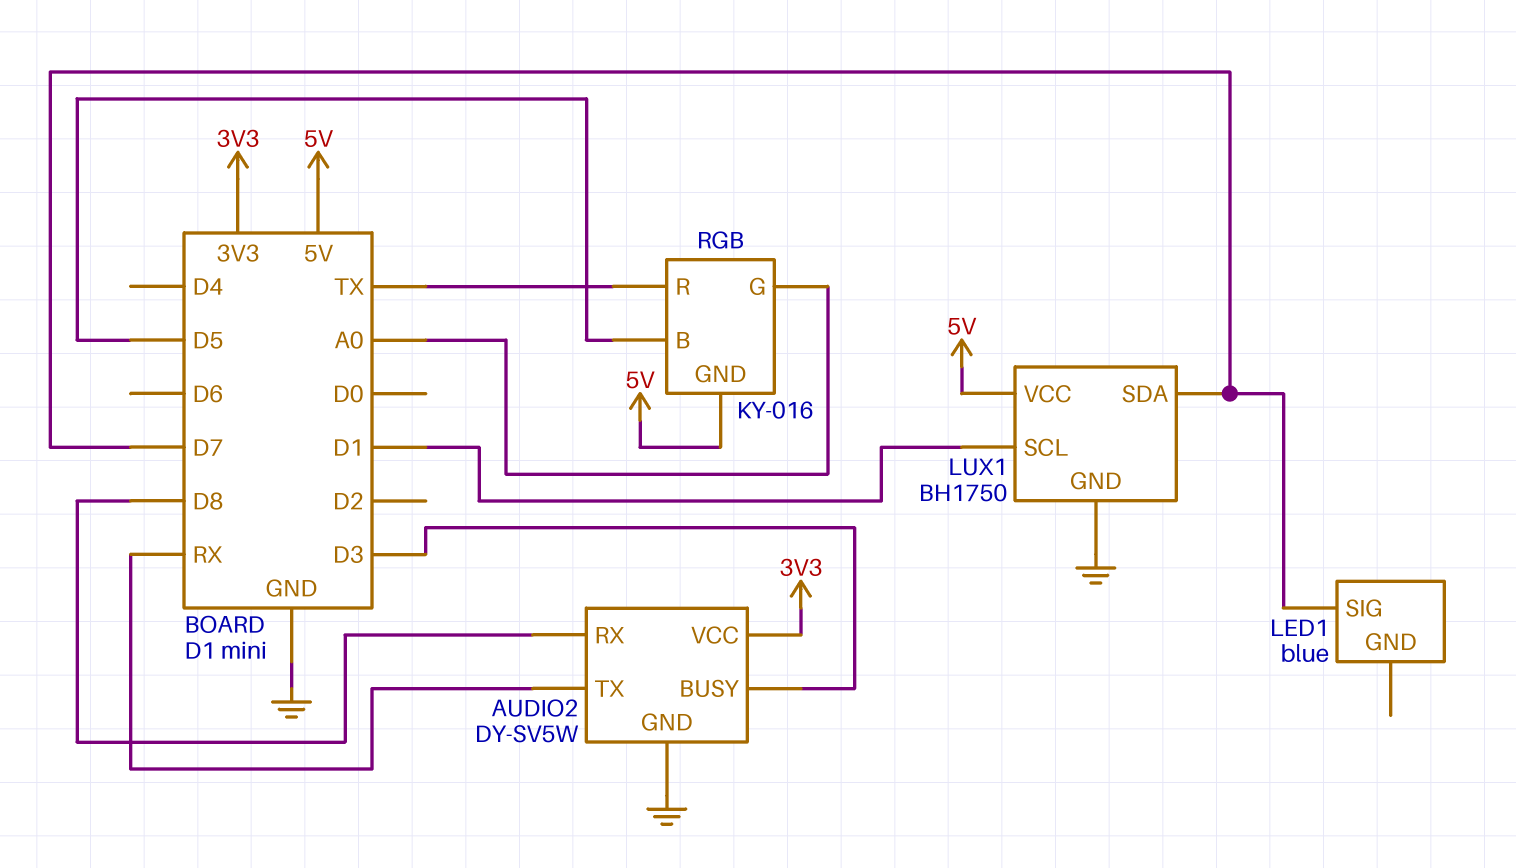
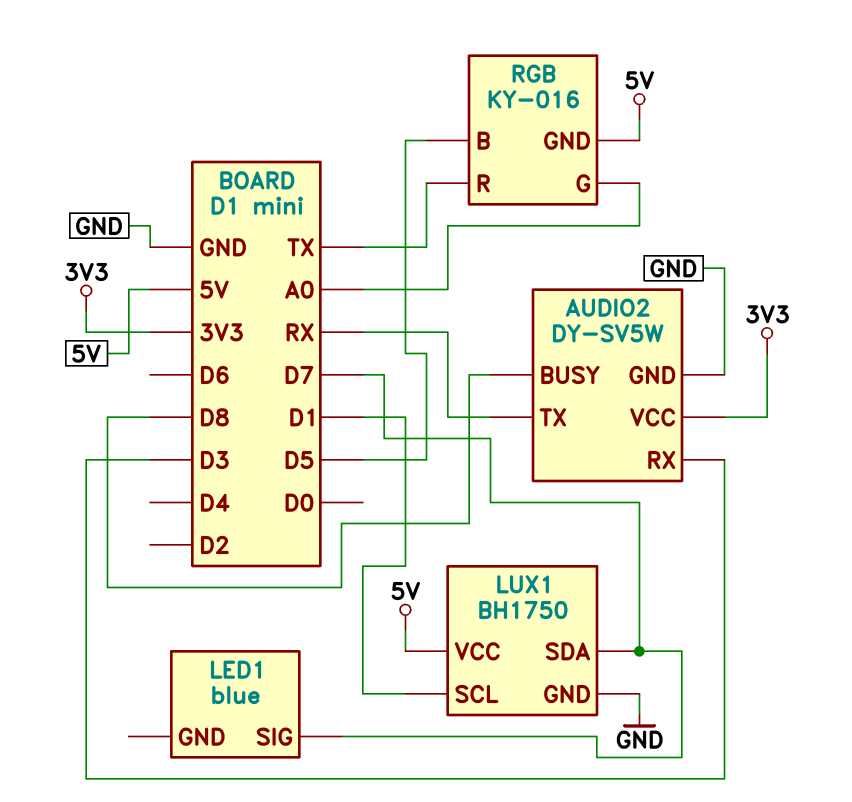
AUDIO2 pin BUSY: D3 -> D8
AUDIO2 pin RX: D8 -> D3

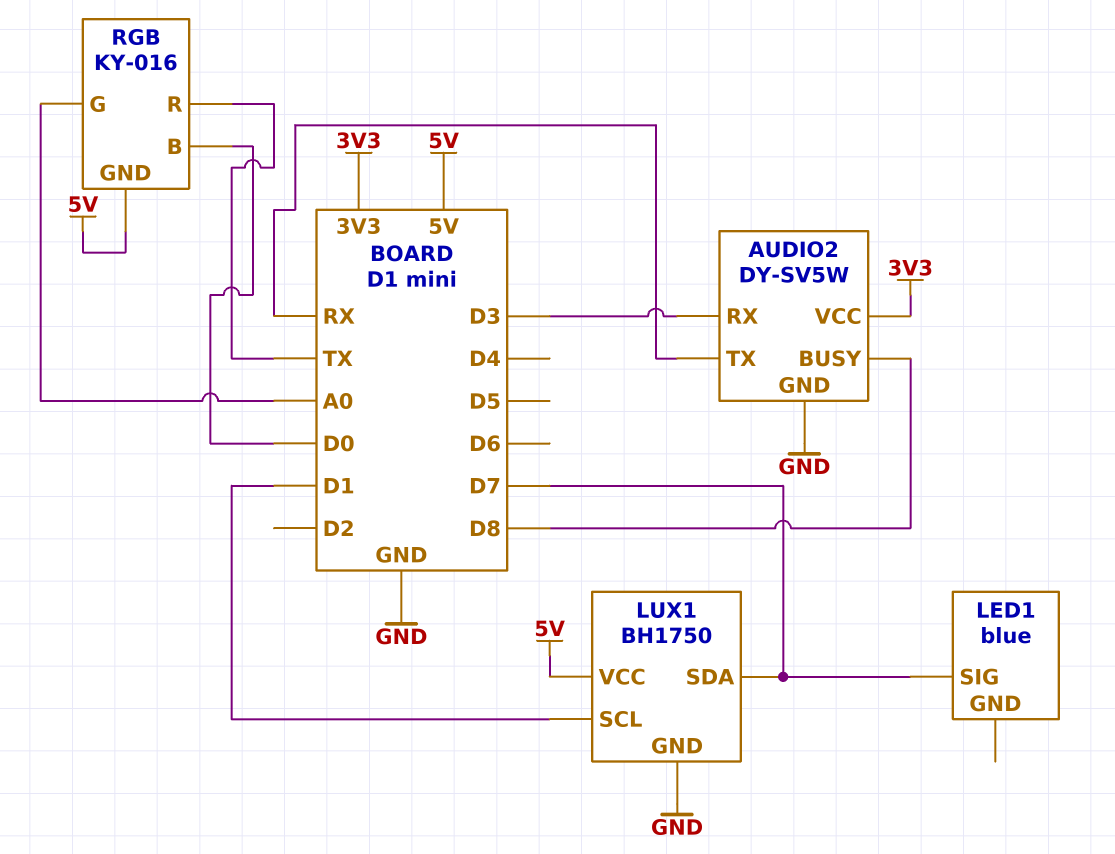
RGB pin B: D5 -> D0

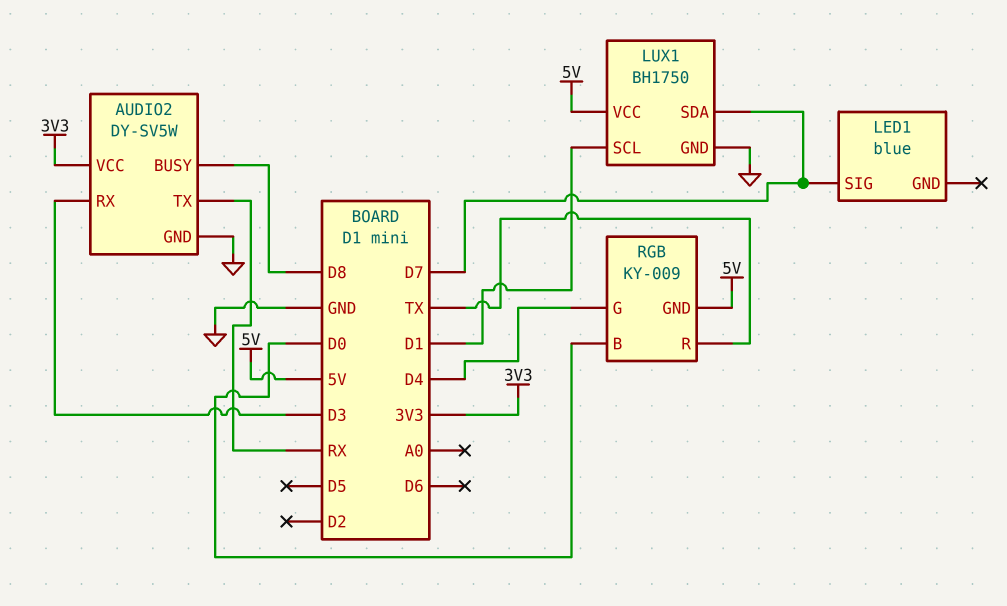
RGB: KY-016 -> KY-009
RGB pin G: A0 -> D4

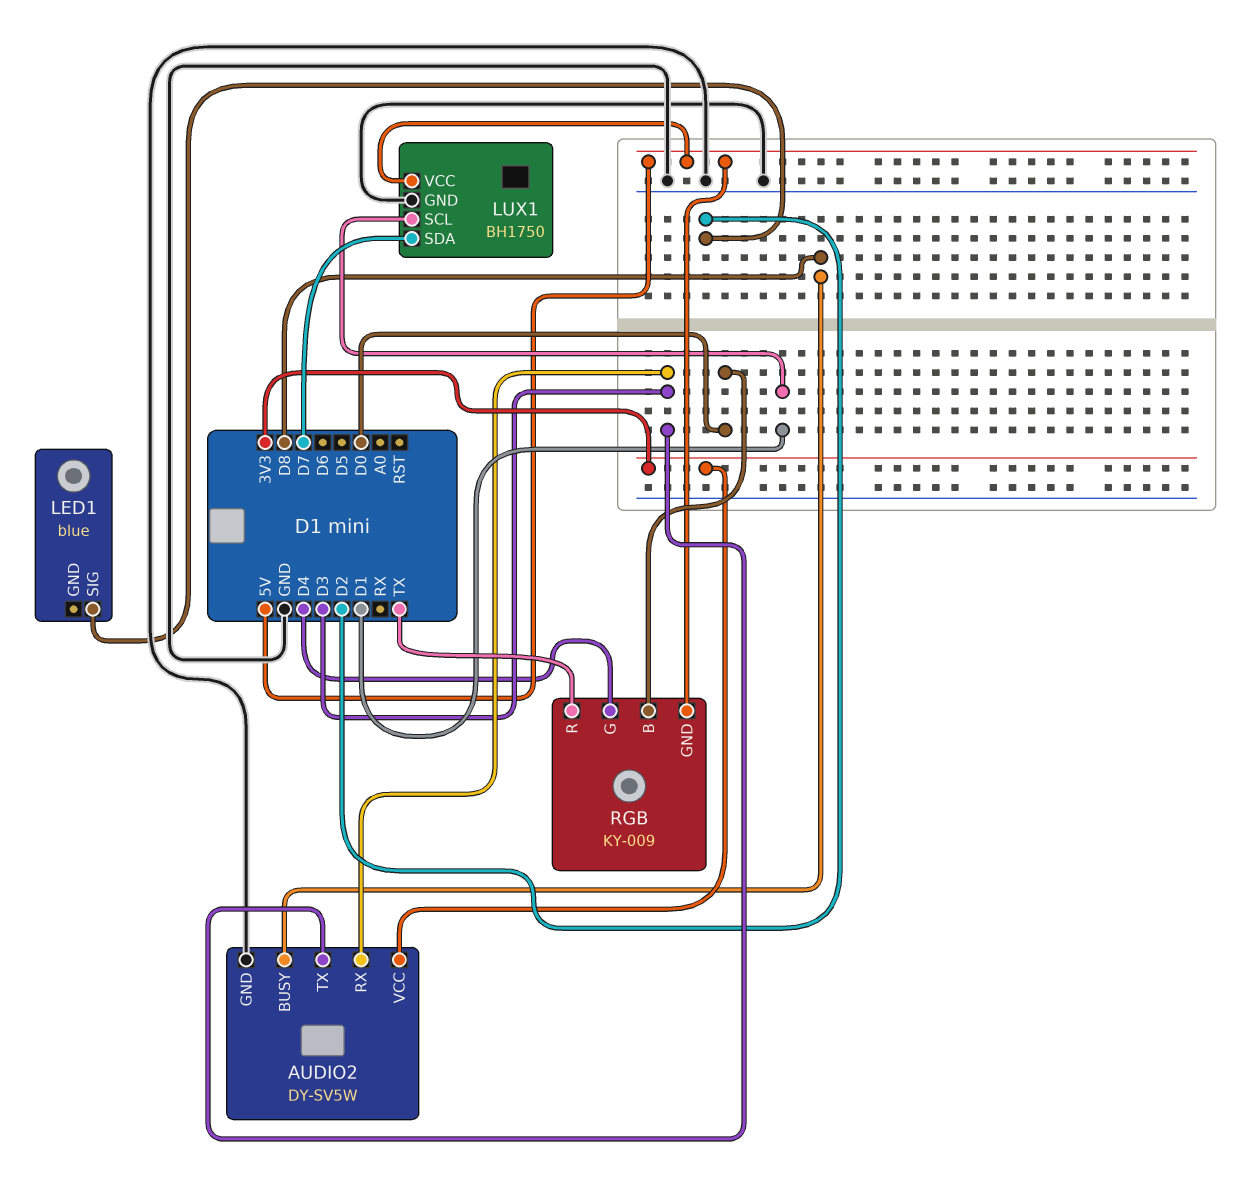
AUDIO2 pin TX: RX -> D3
LED1 pin SIG: D7 -> D2

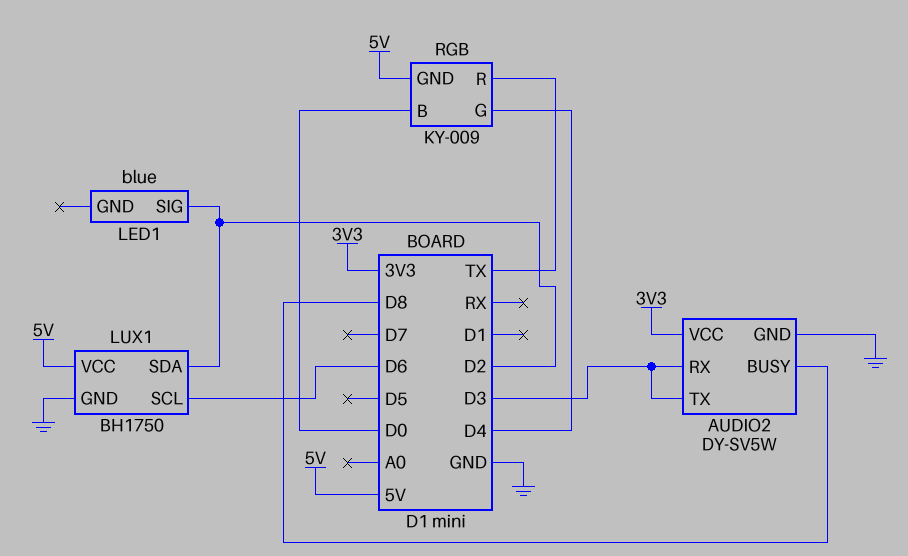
LUX1 pin SCL: D1 -> D6
LUX1 pin SDA: D7 -> D2

